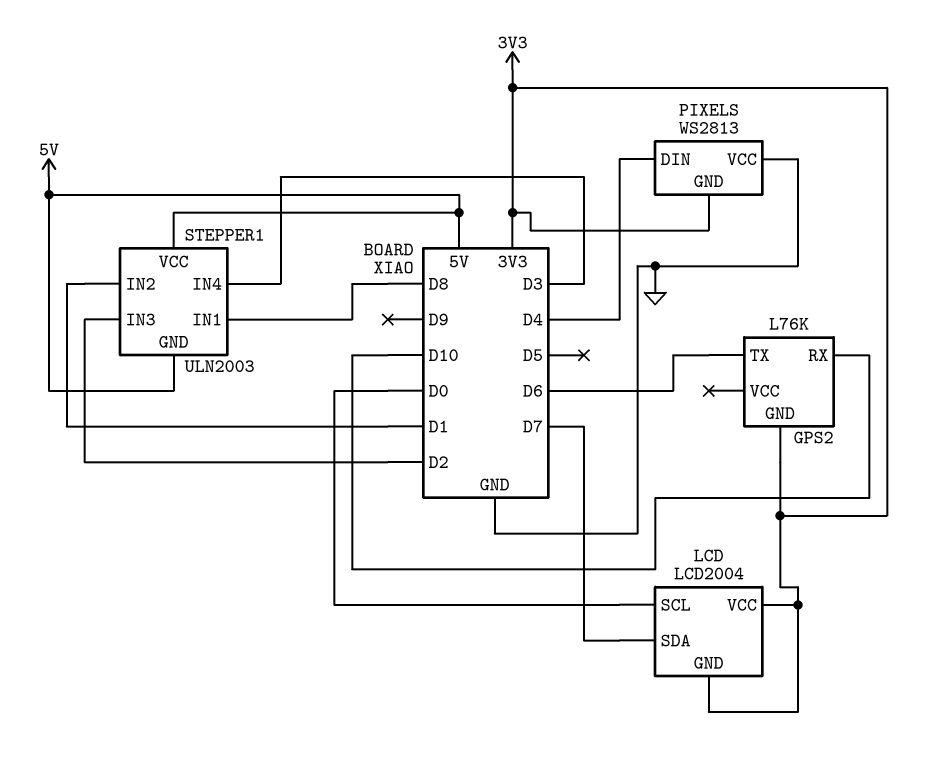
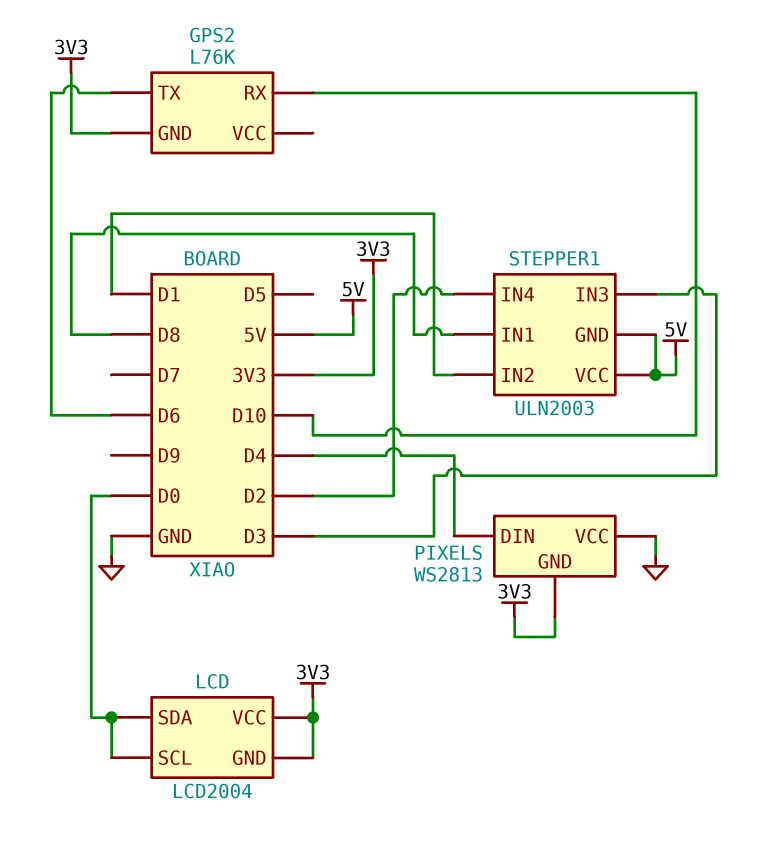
LCD pin SDA: D7 -> D0
STEPPER1 pin IN3: D2 -> D3
STEPPER1 pin IN4: D3 -> D2

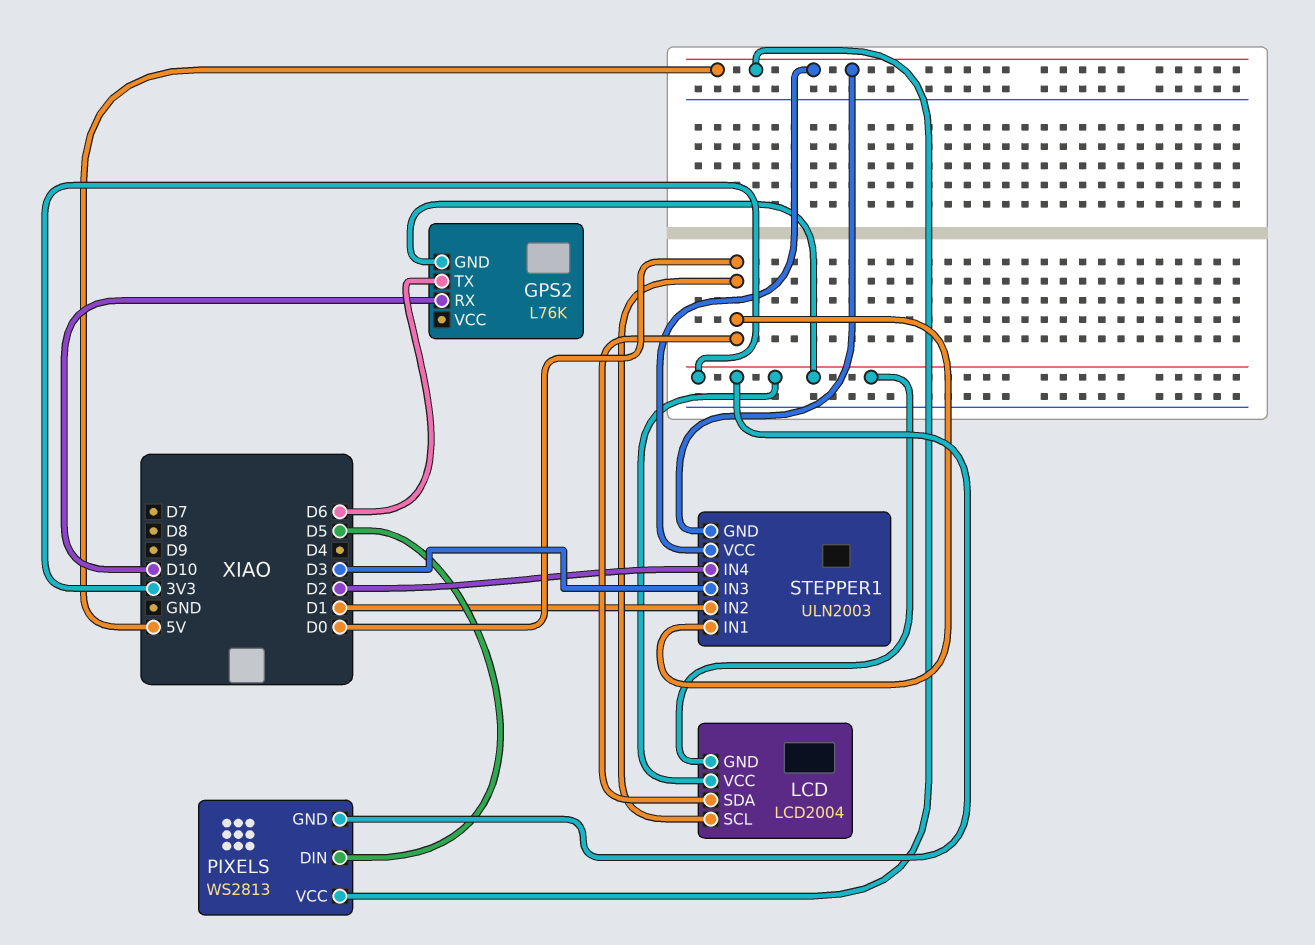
PIXELS pin DIN: D4 -> D5
PIXELS pin VCC: GND -> 5V
STEPPER1 pin IN1: D8 -> D0

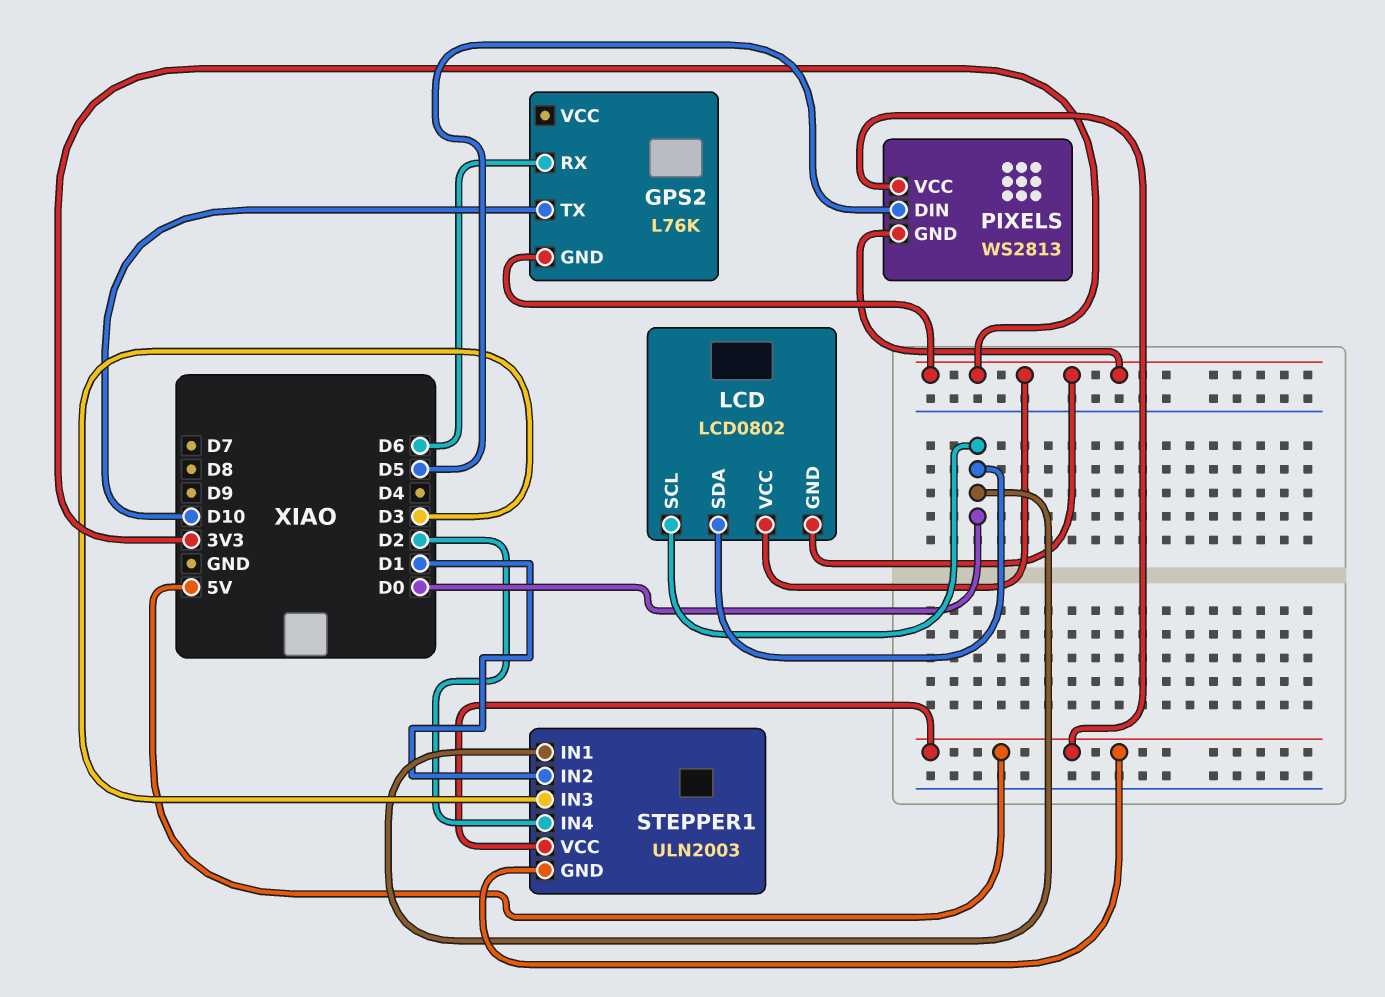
GPS2 pin RX: D10 -> D6
GPS2 pin TX: D6 -> D10
LCD: LCD2004 -> LCD0802

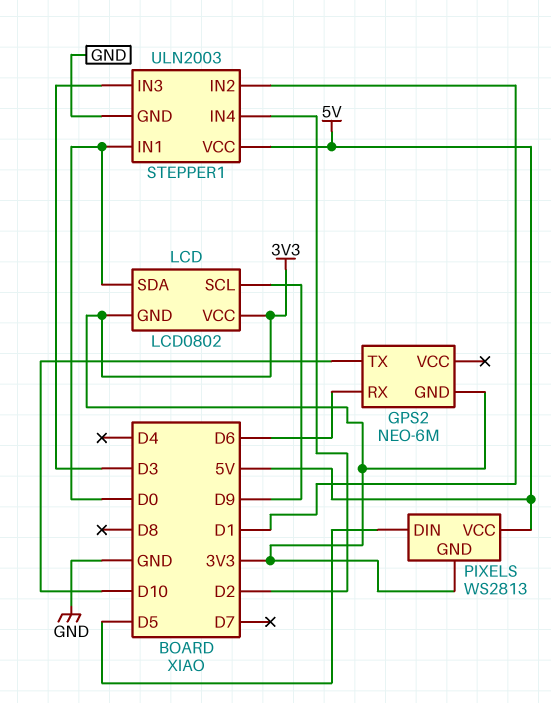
GPS2: L76K -> NEO-6M
LCD pin SCL: D0 -> D9
STEPPER1 pin GND: 5V -> GND

